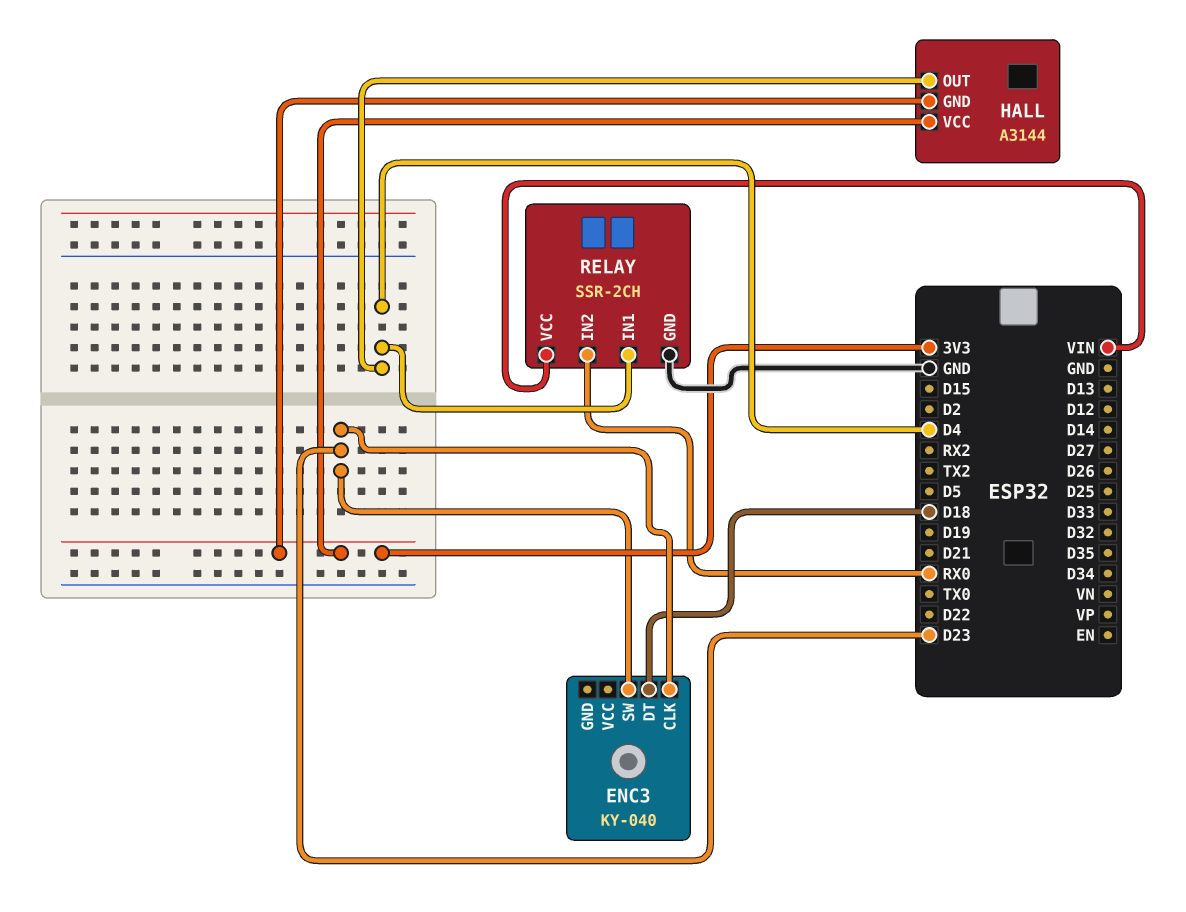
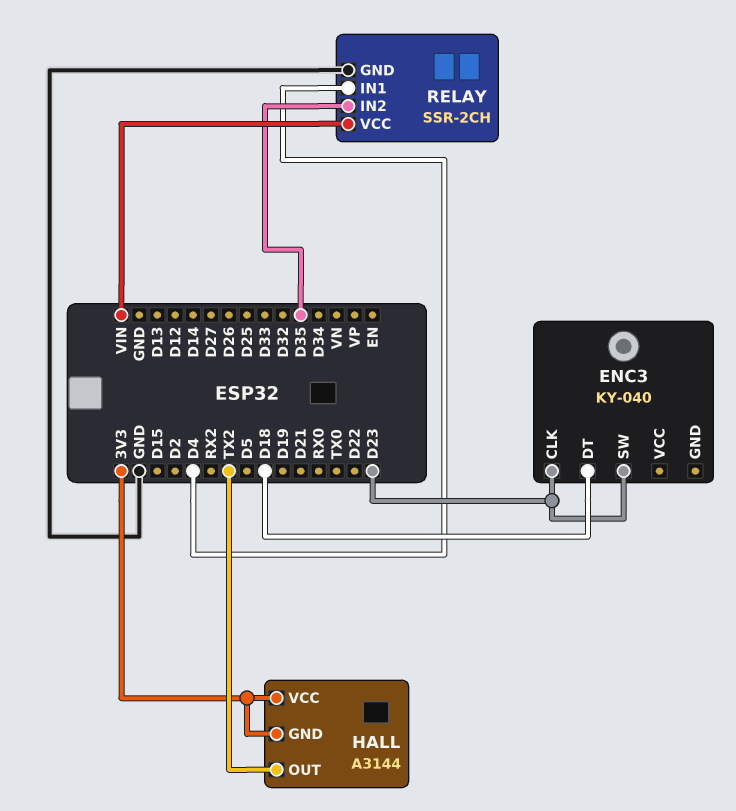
HALL pin OUT: D4 -> TX2
RELAY pin IN2: RX0 -> D35

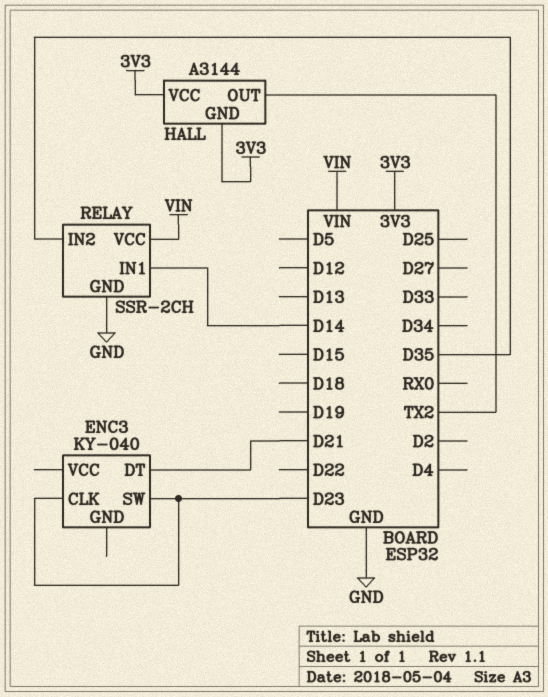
ENC3 pin DT: D18 -> D21
RELAY pin IN1: D4 -> D14

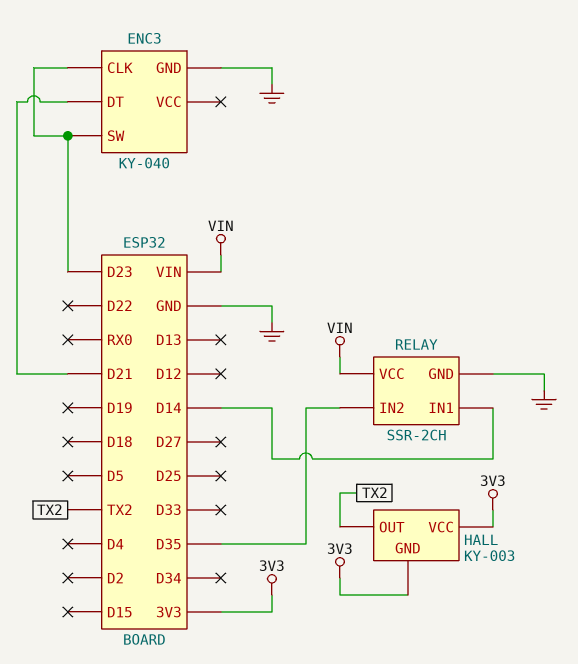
ENC3 pin GND: none -> GND
HALL: A3144 -> KY-003

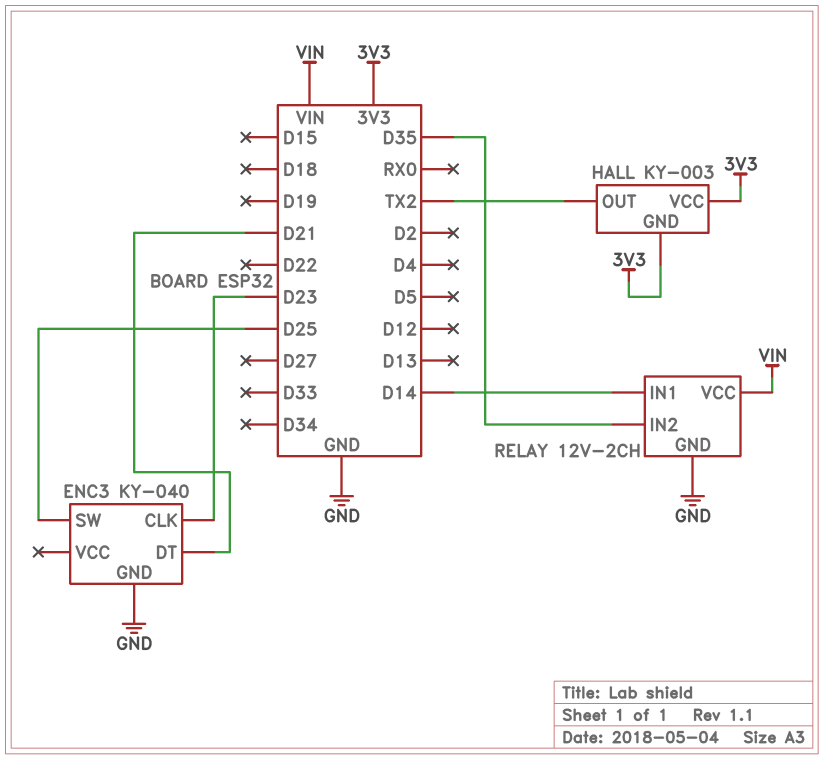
ENC3 pin SW: D23 -> D25
RELAY: SSR-2CH -> 12V-2CH

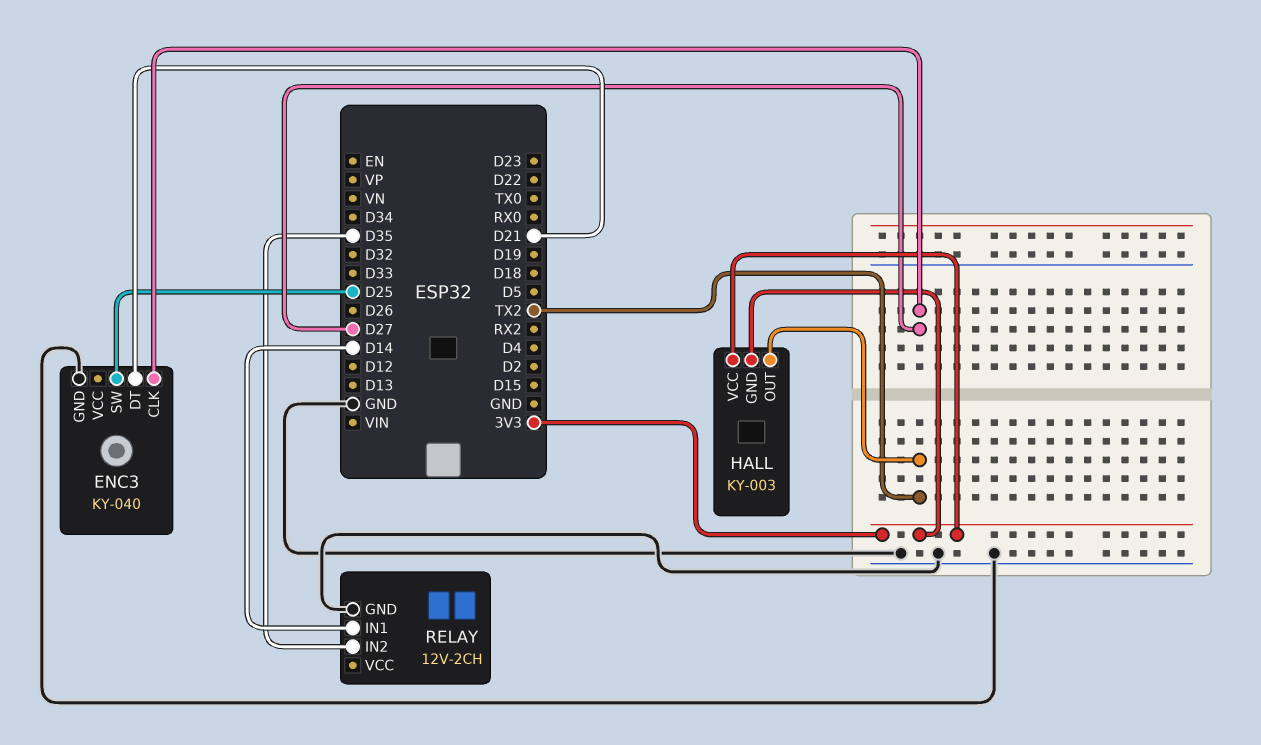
ENC3 pin CLK: D23 -> D27
RELAY pin VCC: VIN -> none

